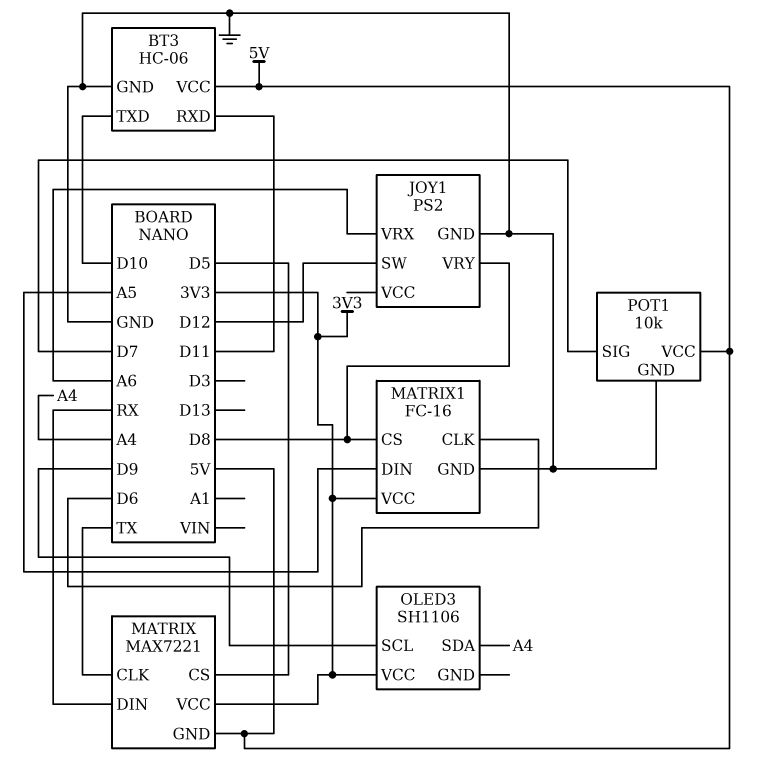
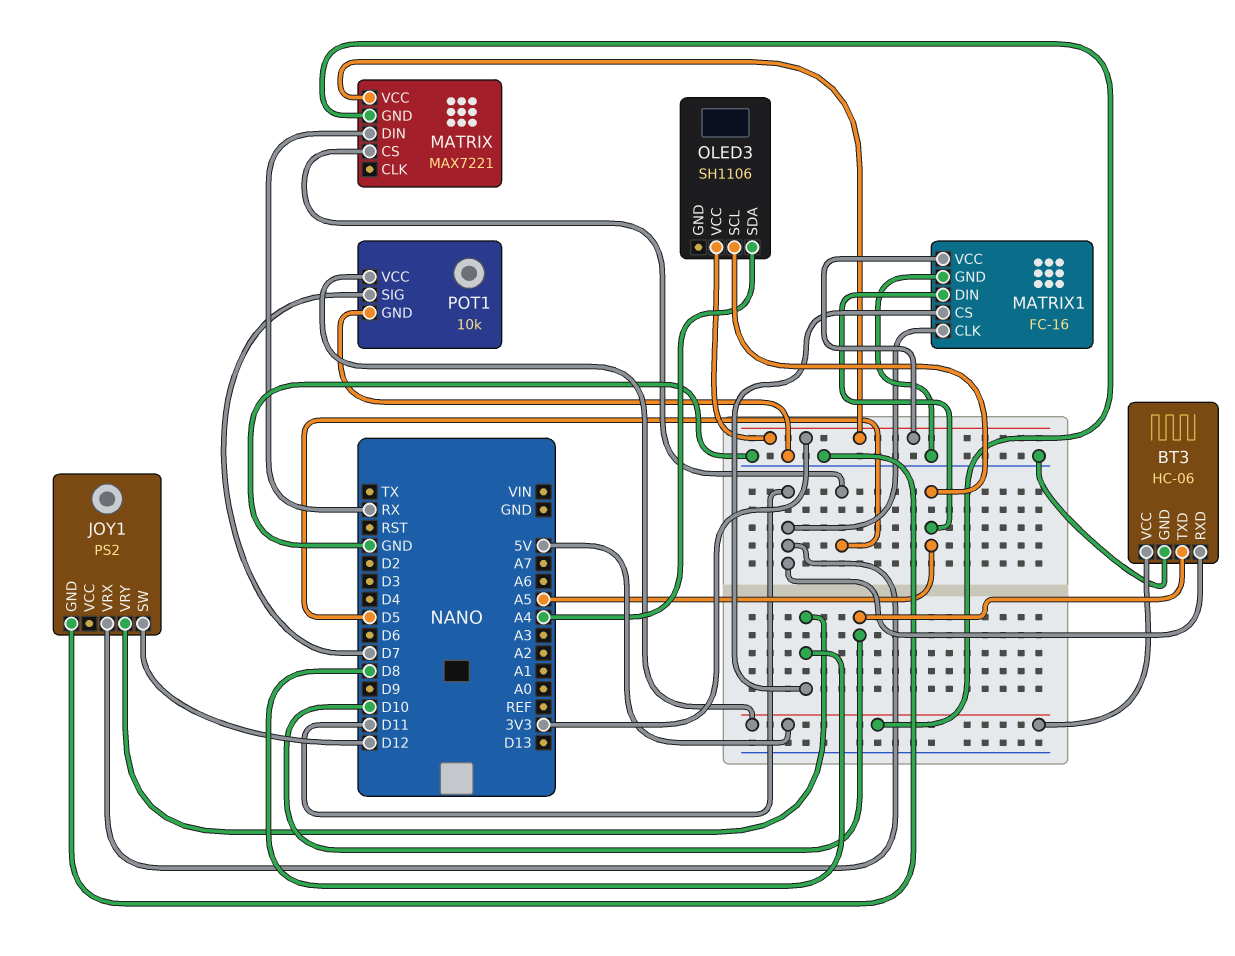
JOY1 pin VRX: A6 -> D11
MATRIX pin CLK: TX -> none
MATRIX1 pin CLK: D6 -> D11
OLED3 pin SCL: D9 -> A5

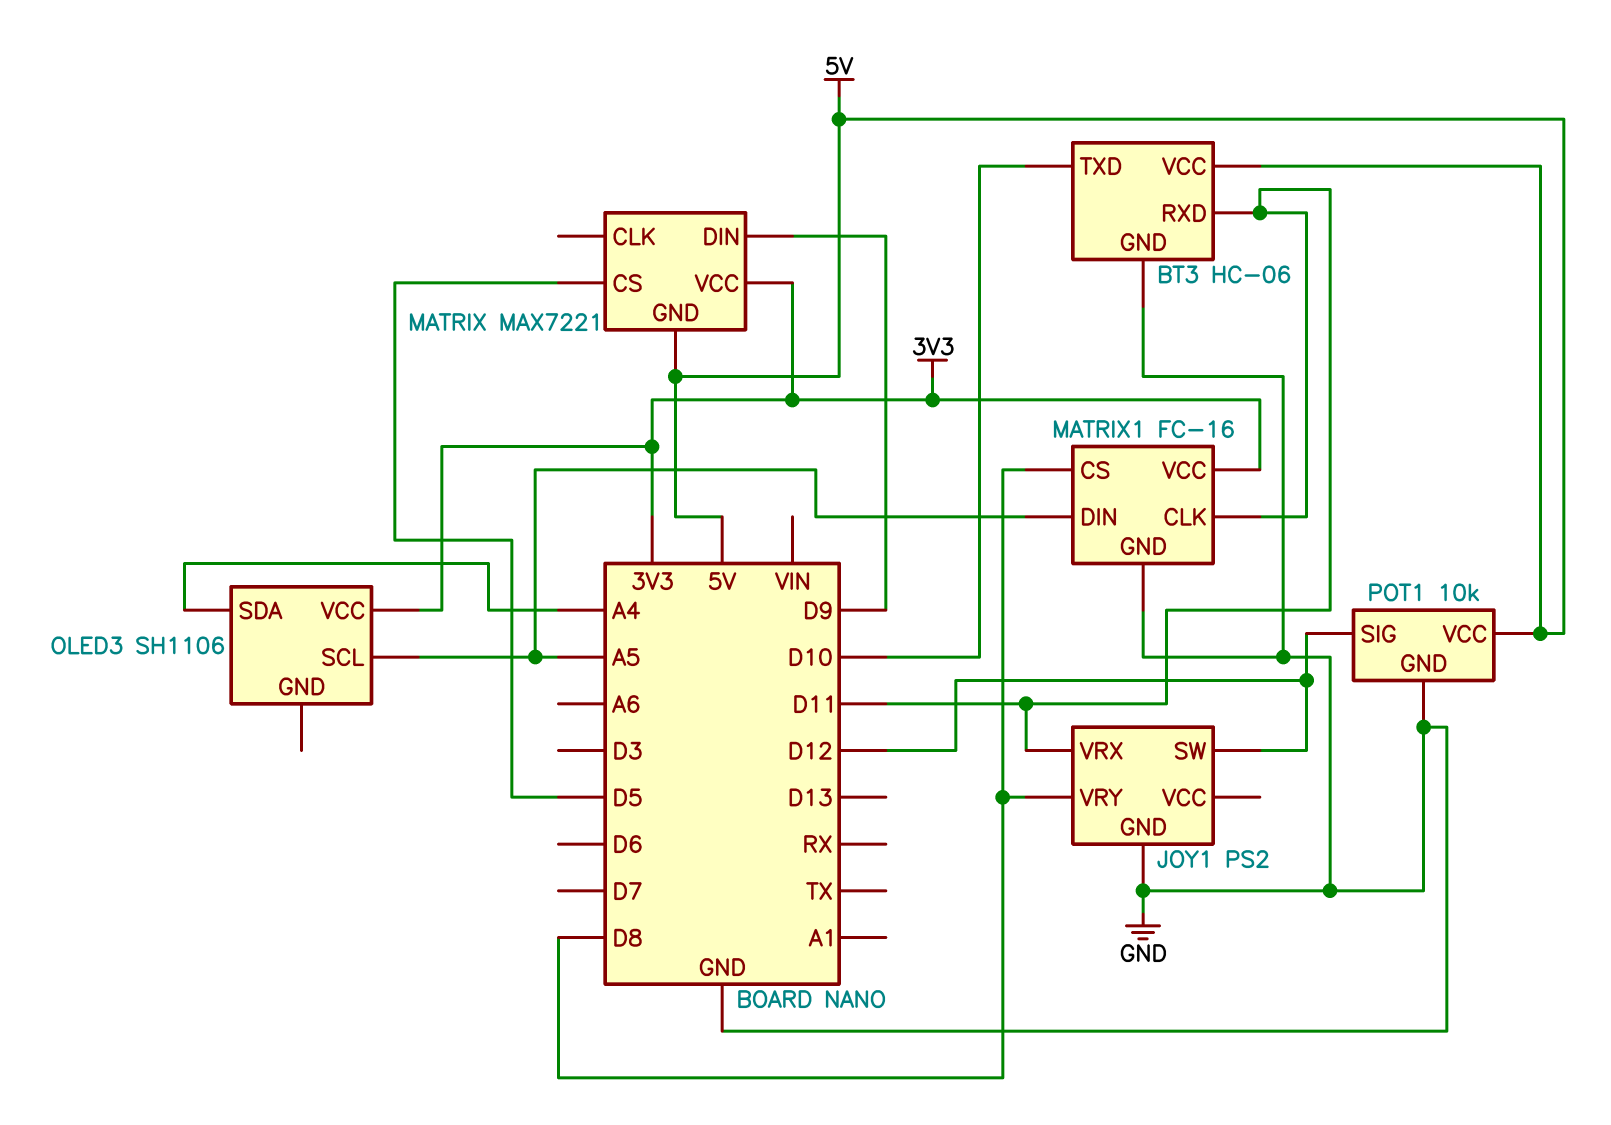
MATRIX pin DIN: RX -> D9
POT1 pin SIG: D7 -> D12

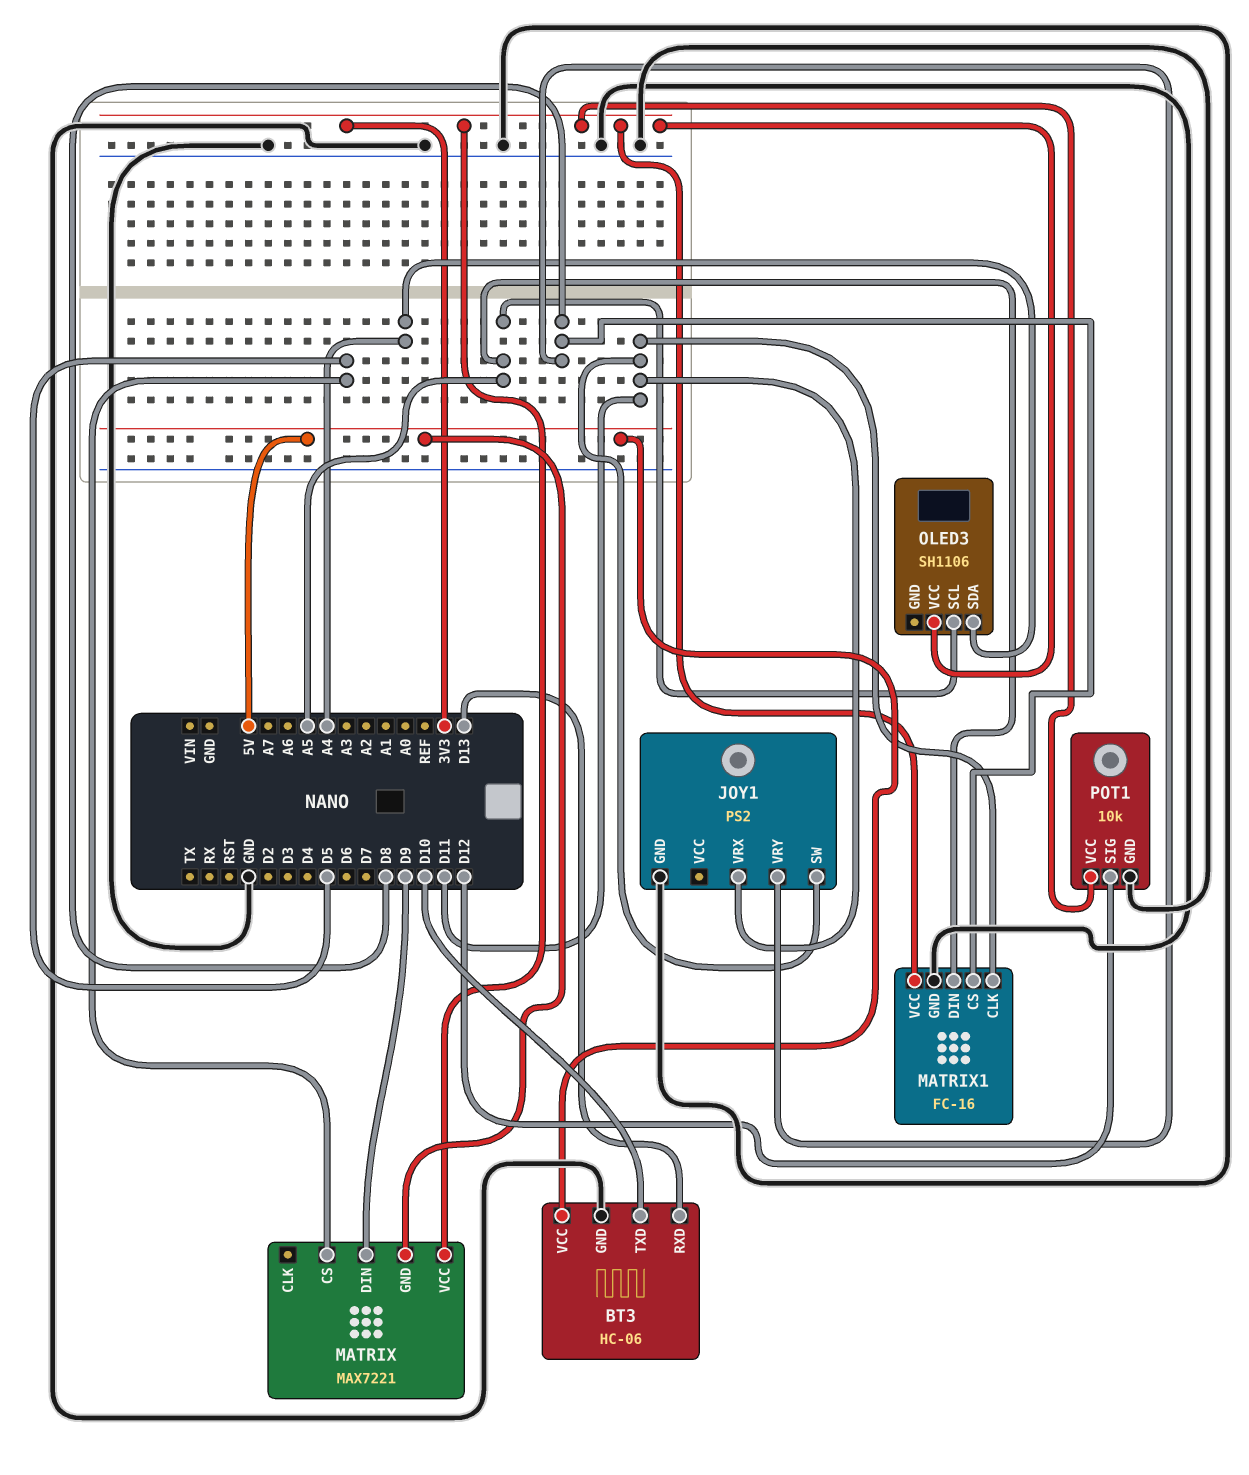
BT3 pin RXD: D11 -> D13
JOY1 pin SW: D12 -> D11
POT1 pin VCC: 5V -> 3V3

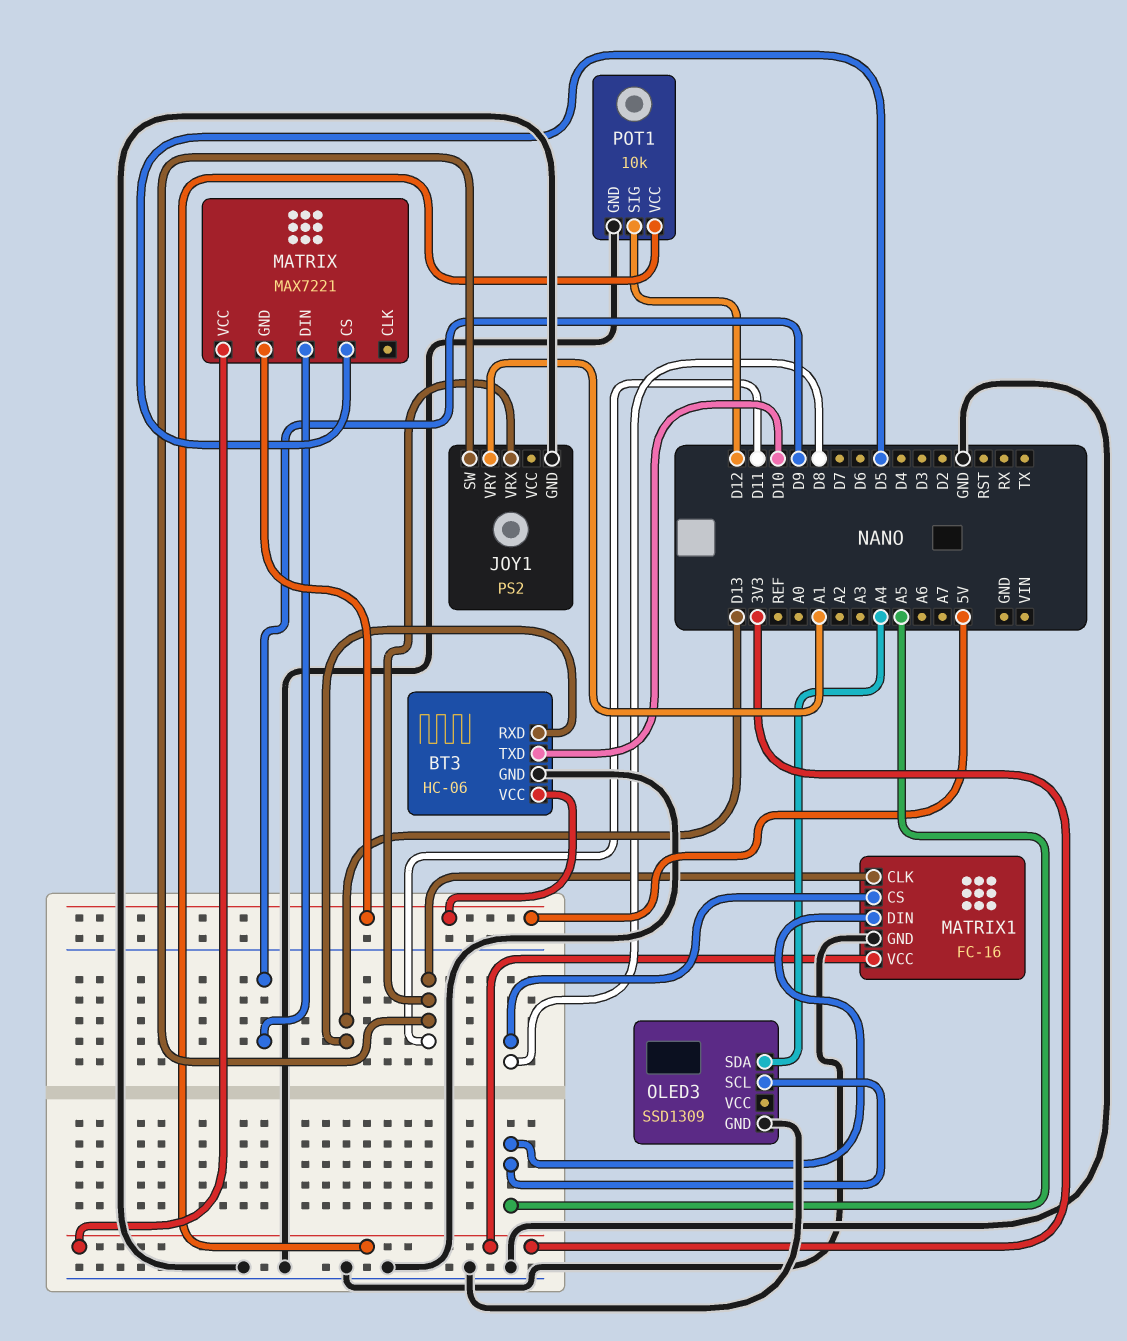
JOY1 pin VRY: D8 -> A1
OLED3: SH1106 -> SSD1309
OLED3 pin GND: none -> GND
OLED3 pin VCC: 3V3 -> none

